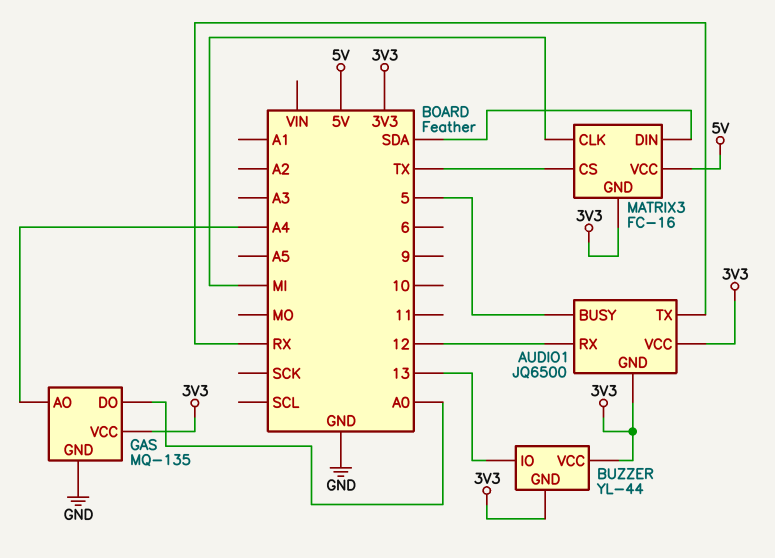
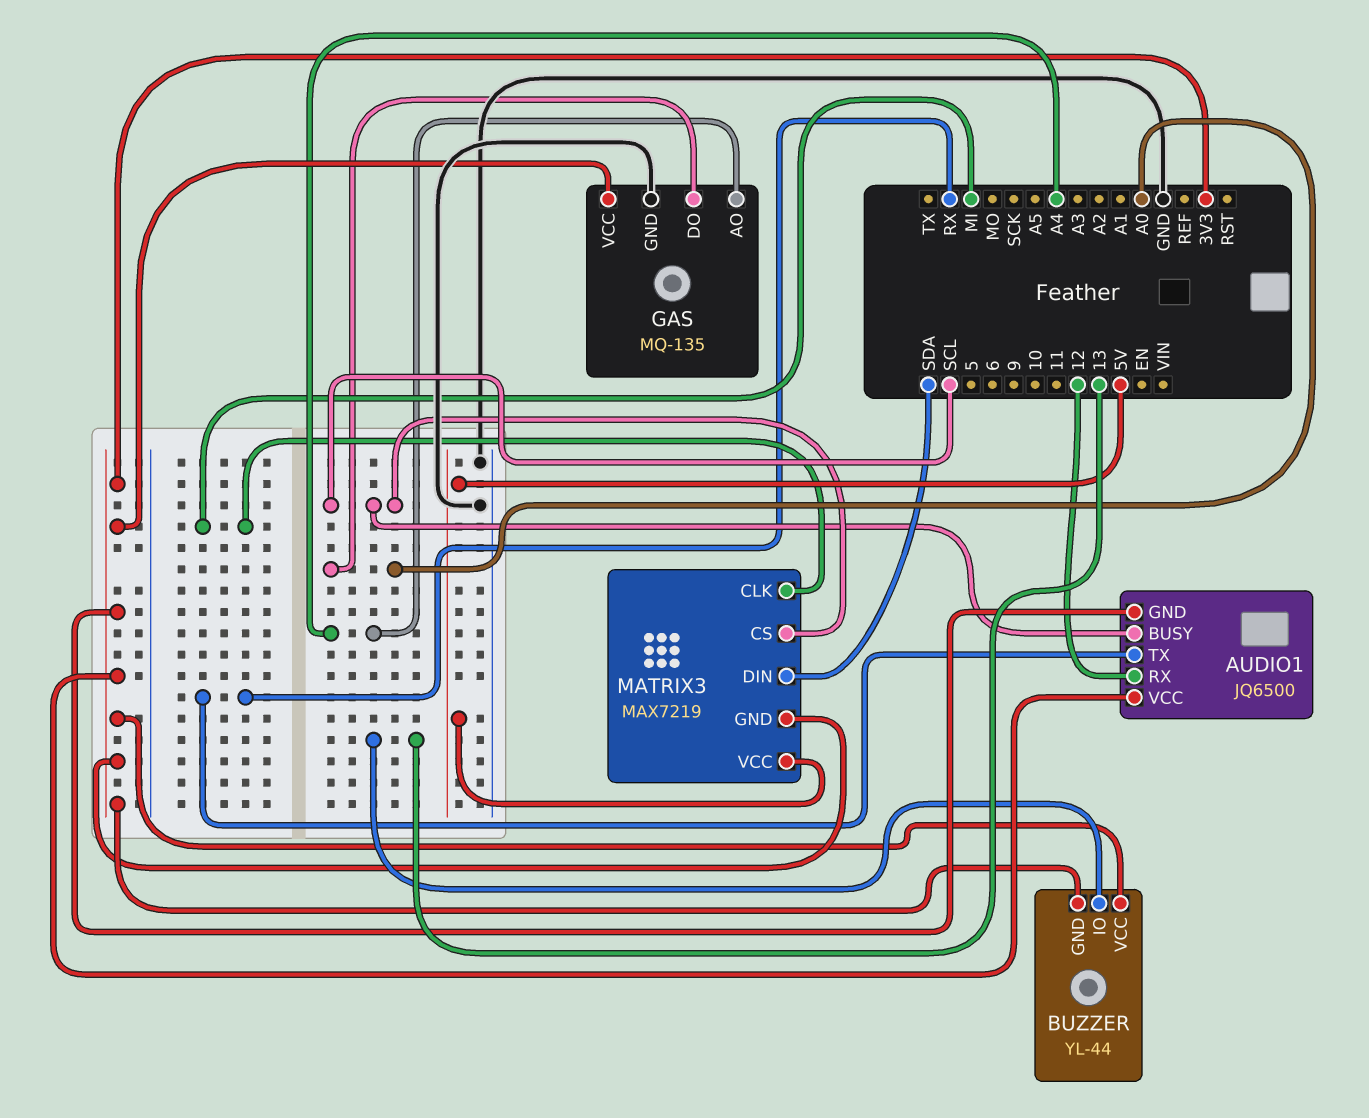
AUDIO1 pin BUSY: 5 -> SCL
MATRIX3: FC-16 -> MAX7219
MATRIX3 pin CS: TX -> SCL

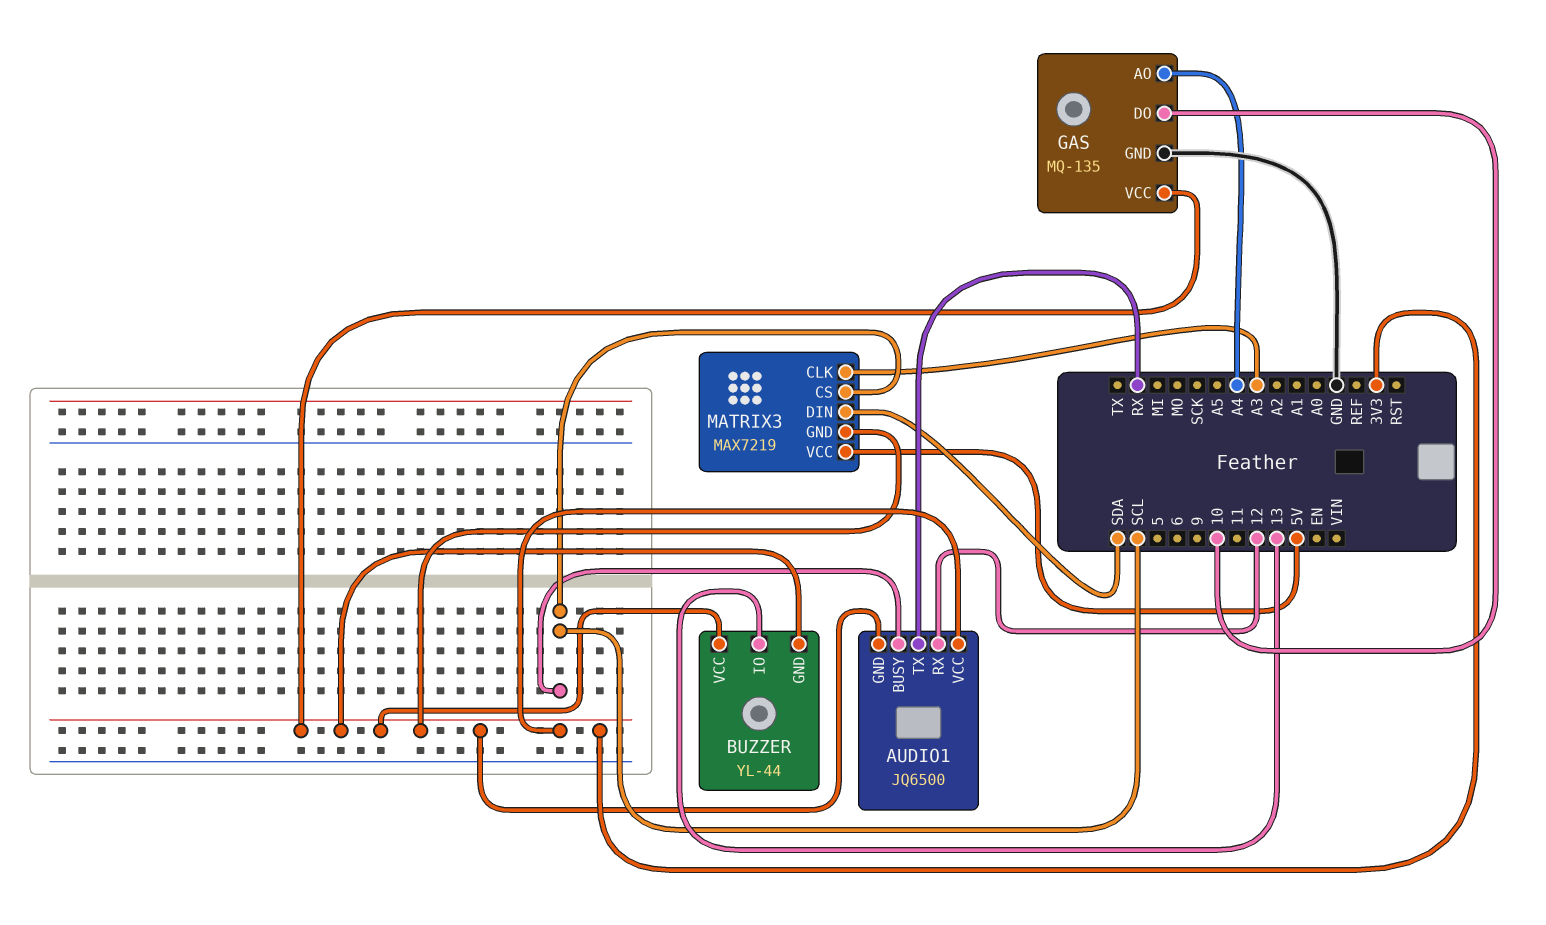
GAS pin DO: A0 -> 10
MATRIX3 pin CLK: MI -> A3

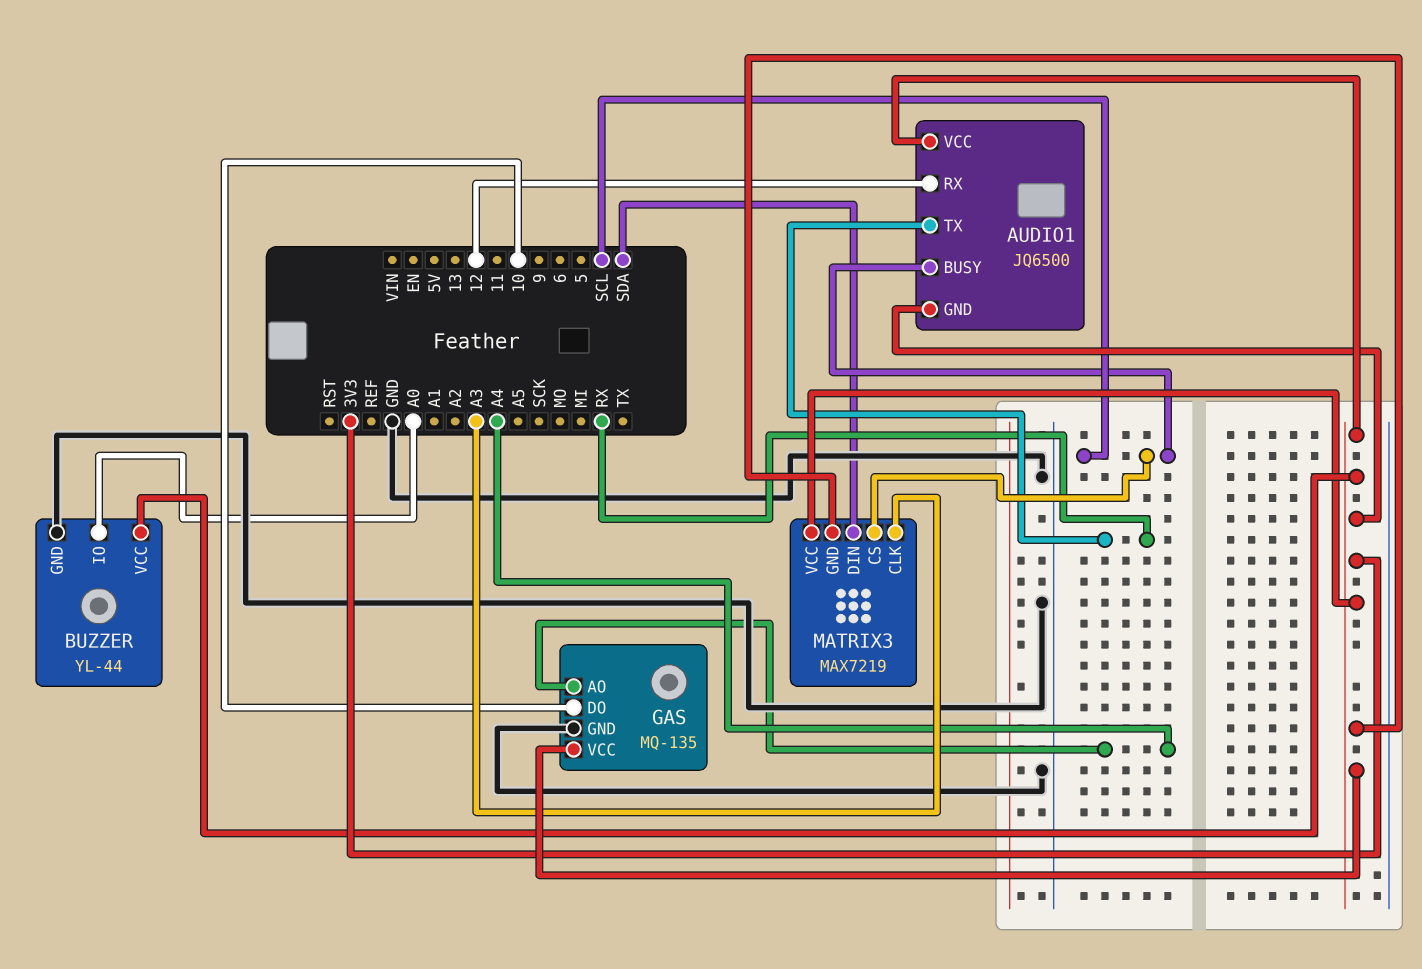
BUZZER pin GND: 3V3 -> GND
BUZZER pin IO: 13 -> A0
MATRIX3 pin VCC: 5V -> 3V3

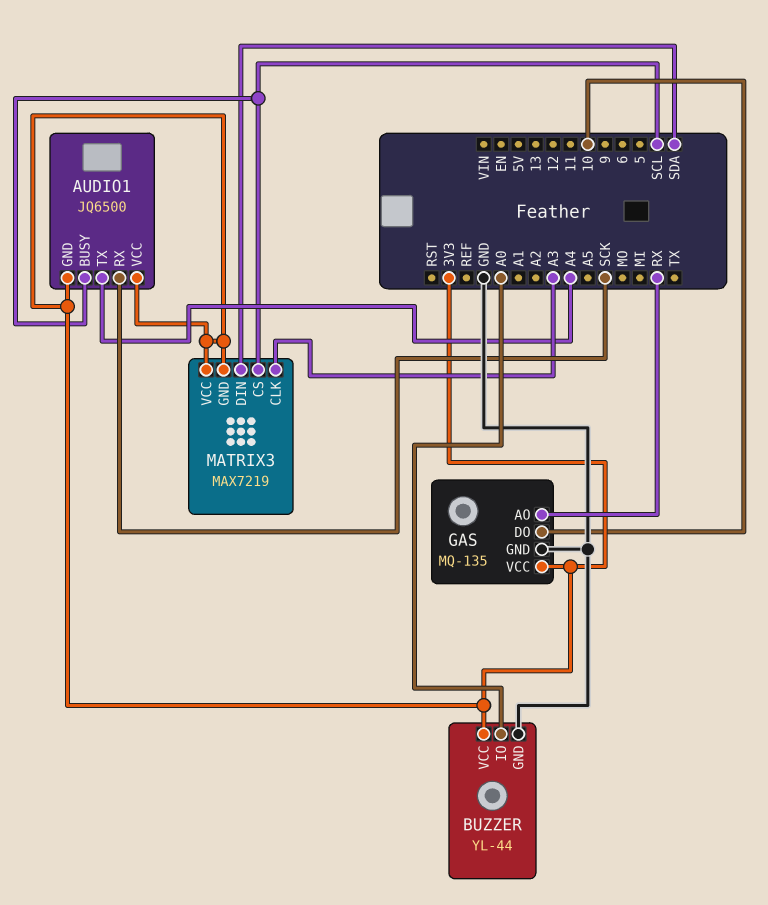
AUDIO1 pin RX: 12 -> SCK
AUDIO1 pin TX: RX -> A4
GAS pin AO: A4 -> RX

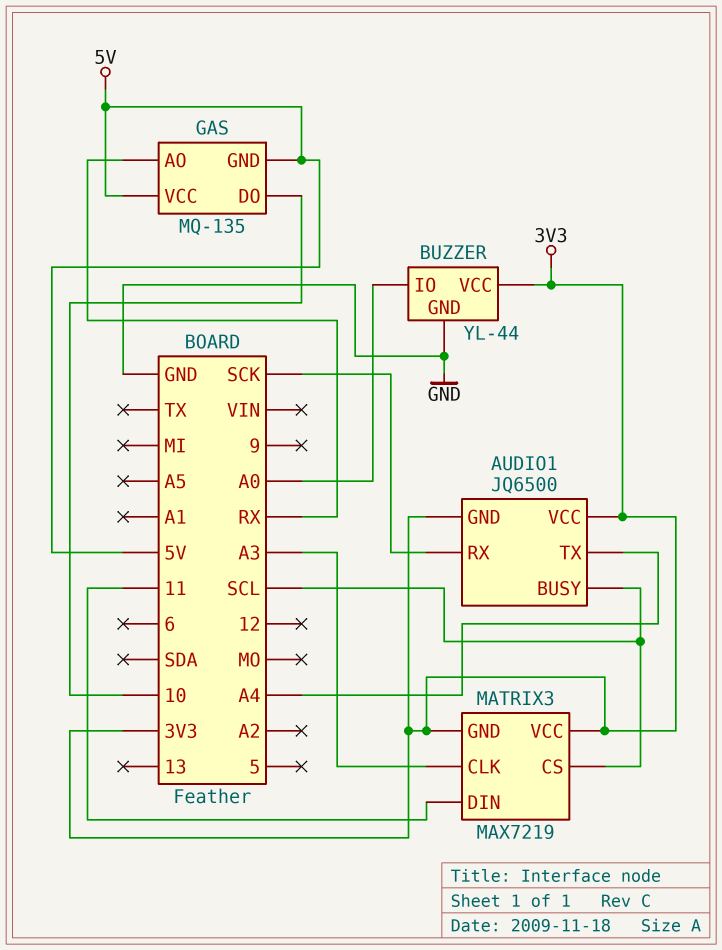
GAS pin GND: GND -> 5V
GAS pin VCC: 3V3 -> 5V
MATRIX3 pin DIN: SDA -> 11

